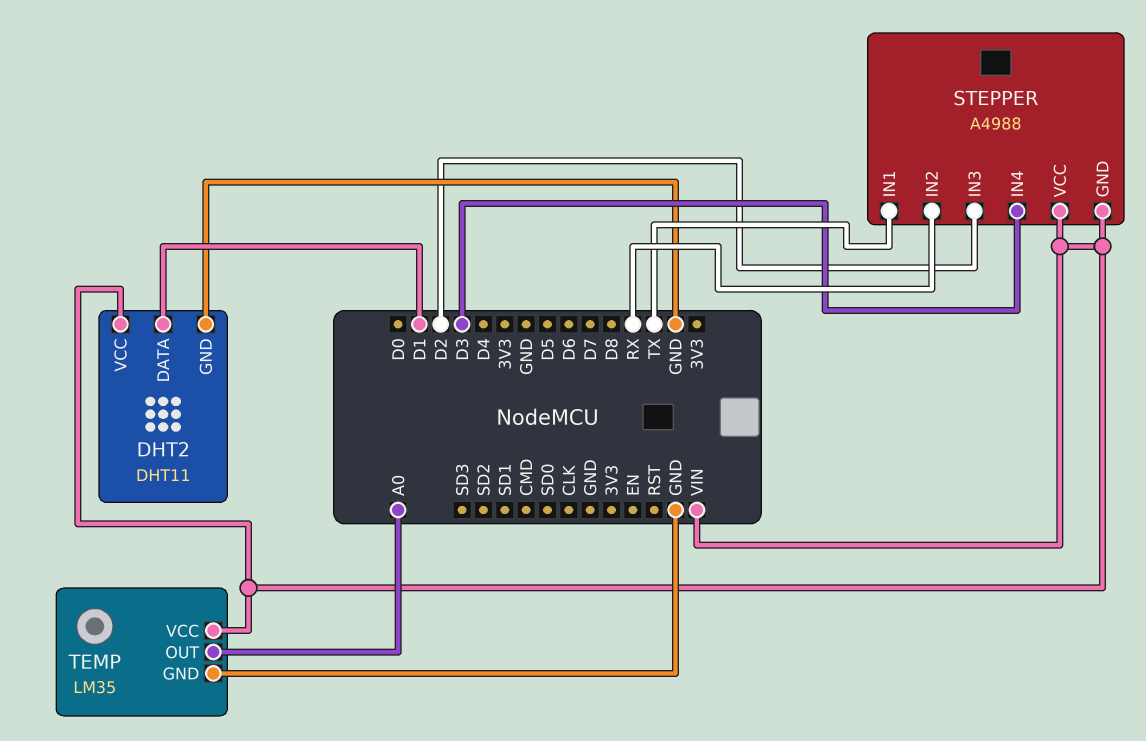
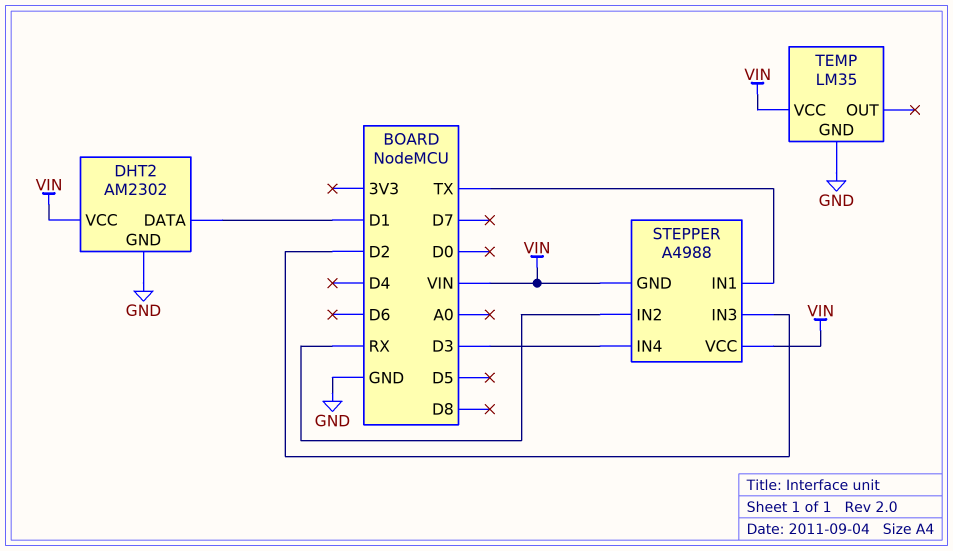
DHT2: DHT11 -> AM2302
TEMP pin OUT: A0 -> none

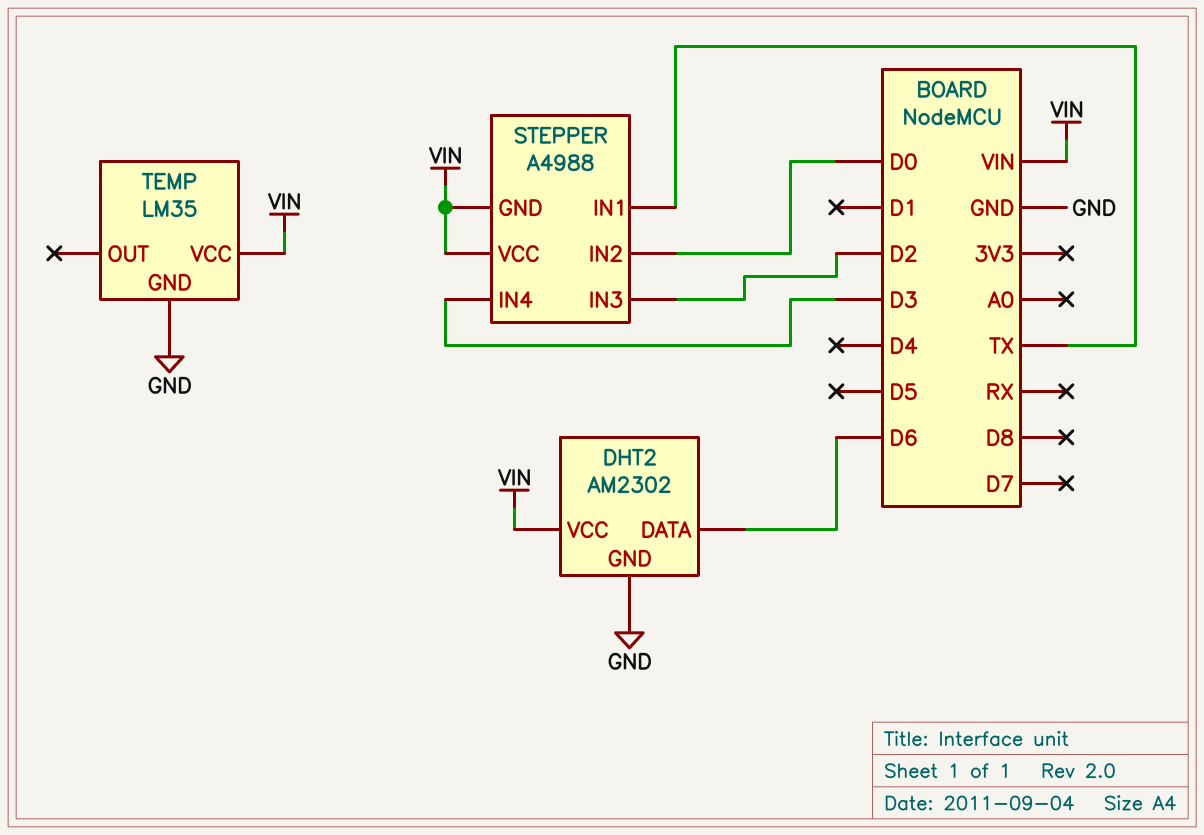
DHT2 pin DATA: D1 -> D6
STEPPER pin IN2: RX -> D0

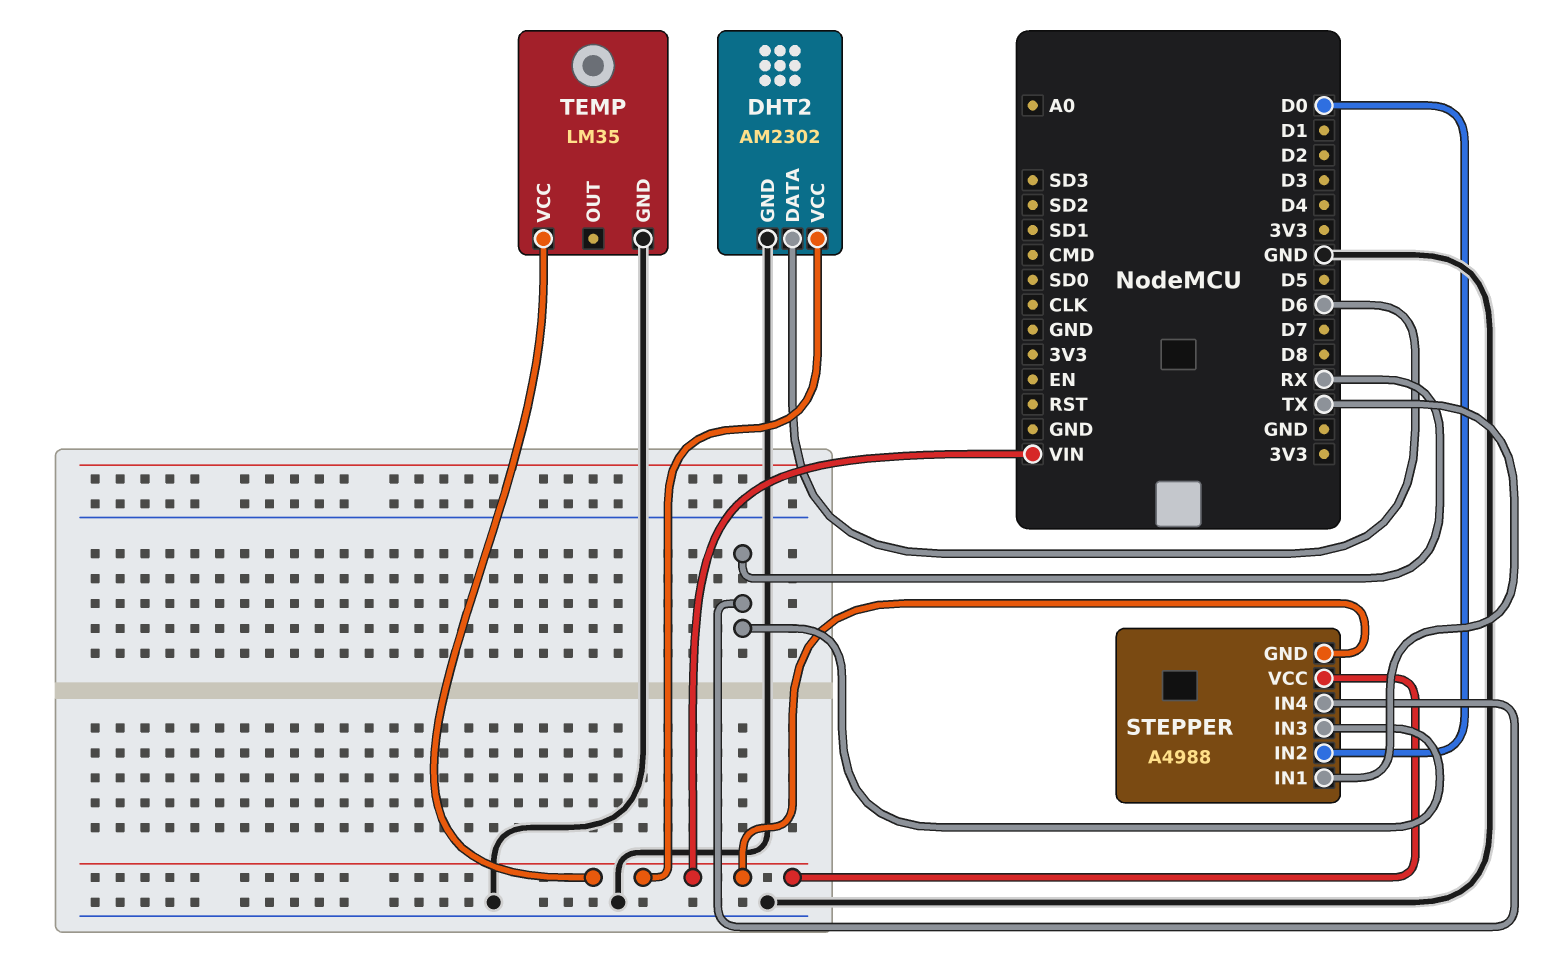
STEPPER pin IN3: D2 -> RX
STEPPER pin IN4: D3 -> RX

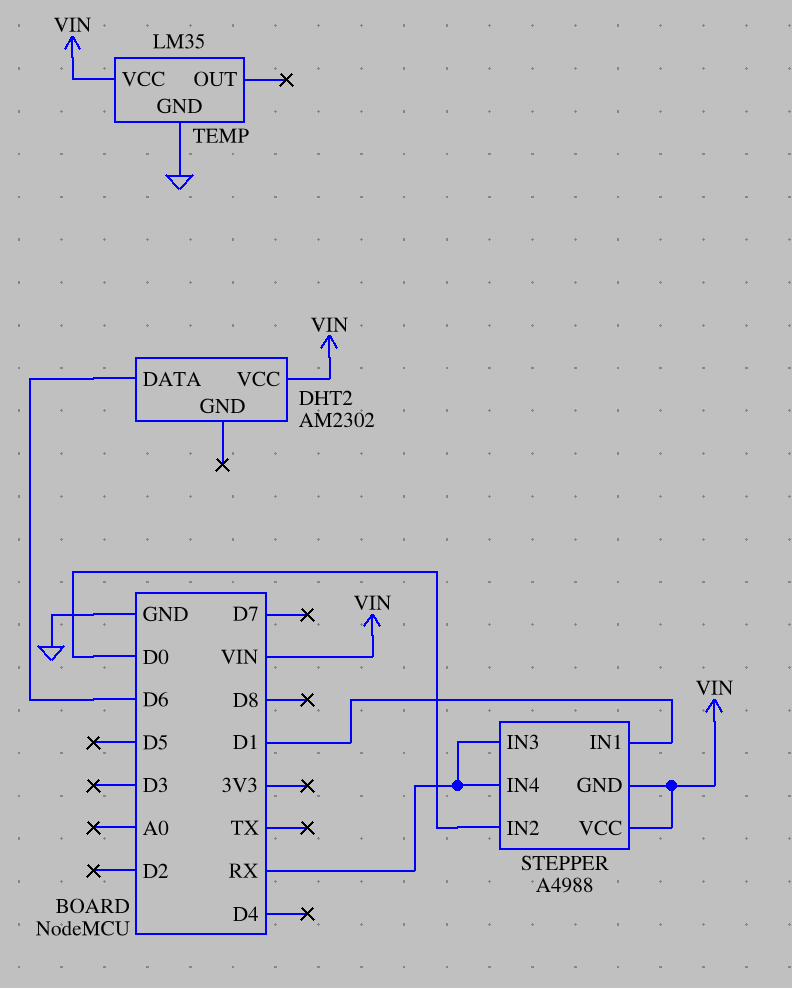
DHT2 pin GND: GND -> none
STEPPER pin IN1: TX -> D1

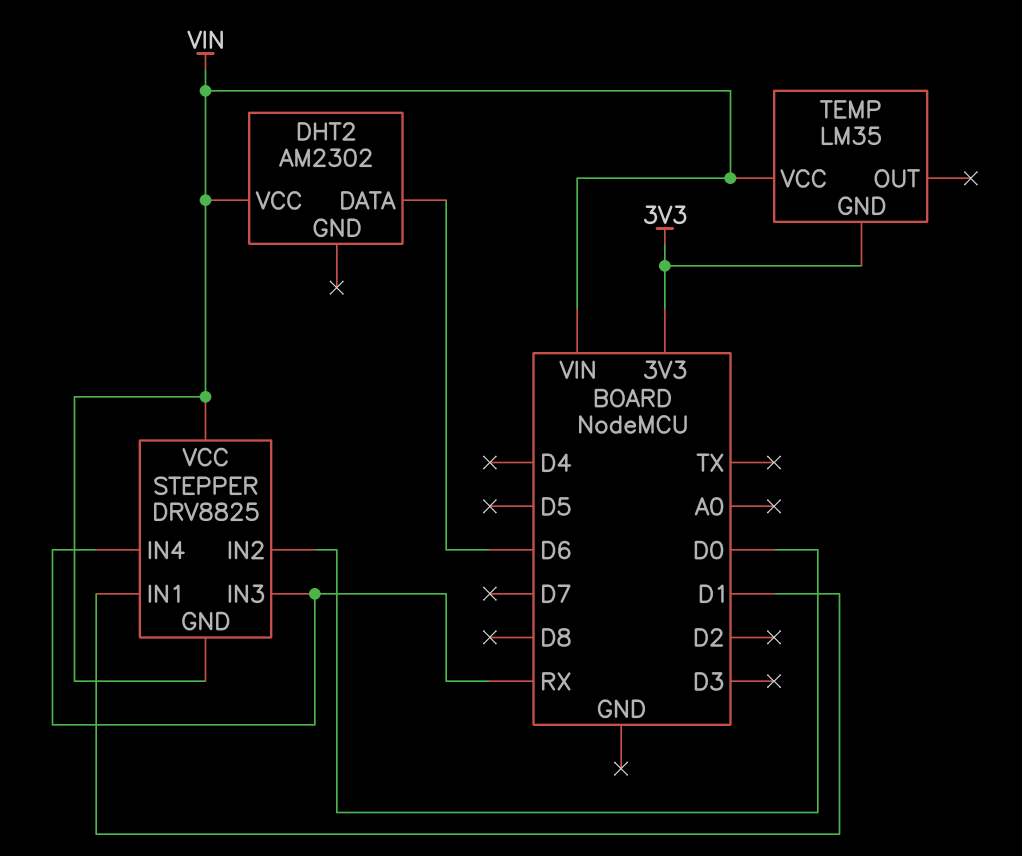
STEPPER: A4988 -> DRV8825
TEMP pin GND: GND -> 3V3

